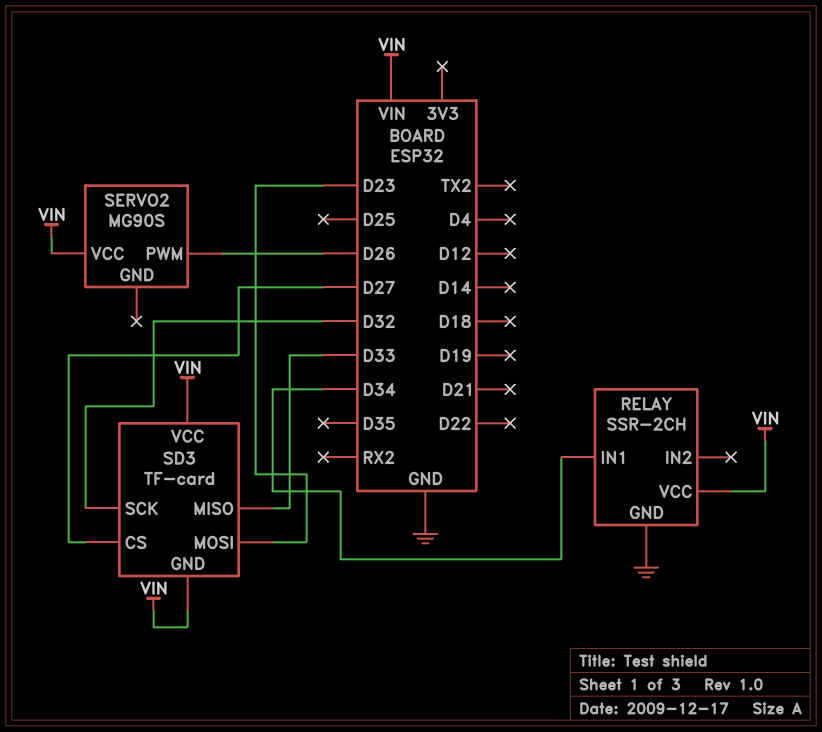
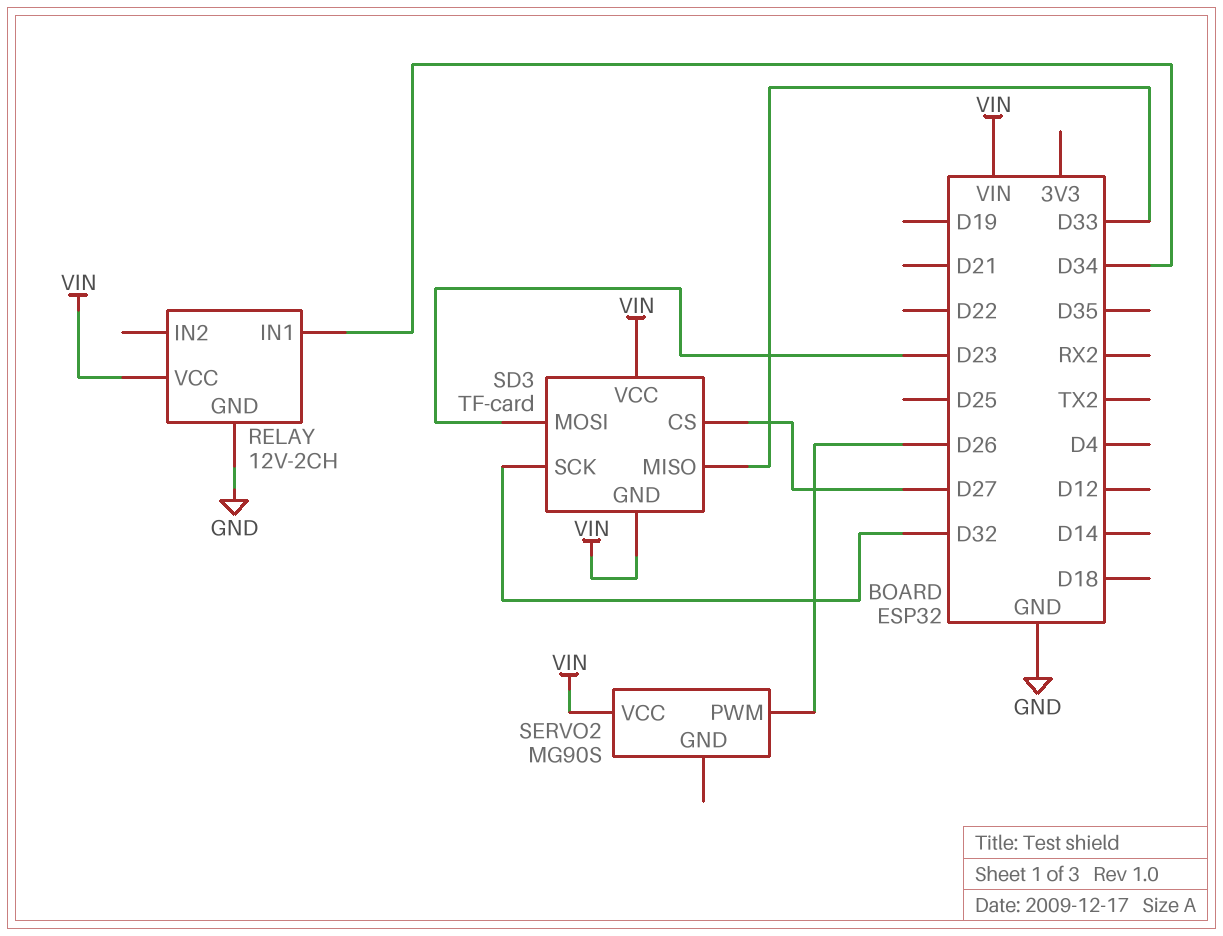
RELAY: SSR-2CH -> 12V-2CH

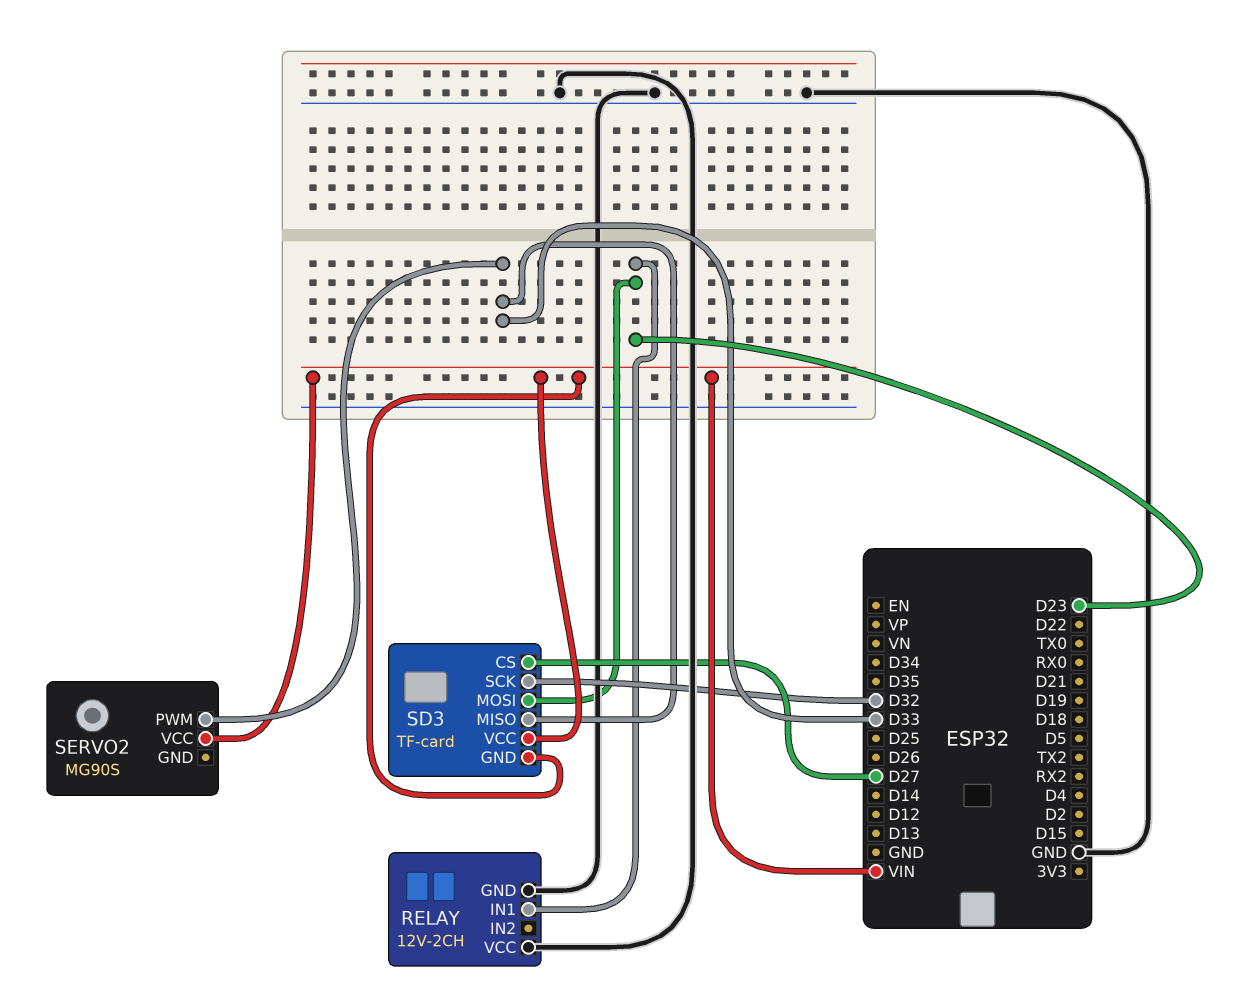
RELAY pin IN1: D34 -> D23
RELAY pin VCC: VIN -> GND
SERVO2 pin PWM: D26 -> D33

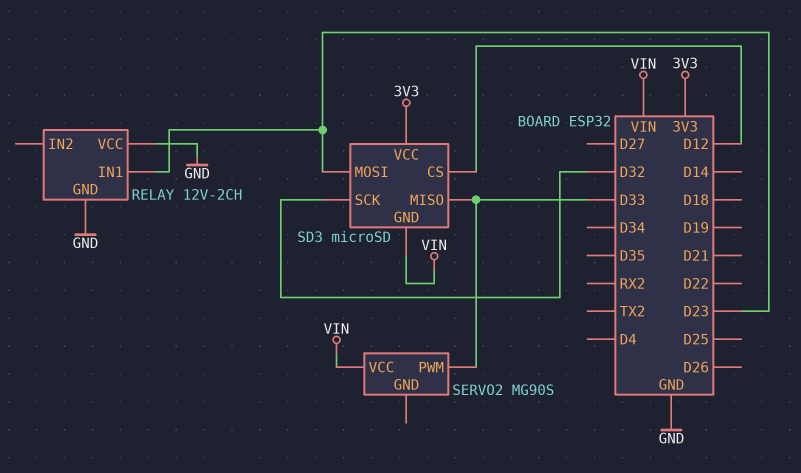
SD3: TF-card -> microSD
SD3 pin CS: D27 -> D12
SD3 pin VCC: VIN -> 3V3

